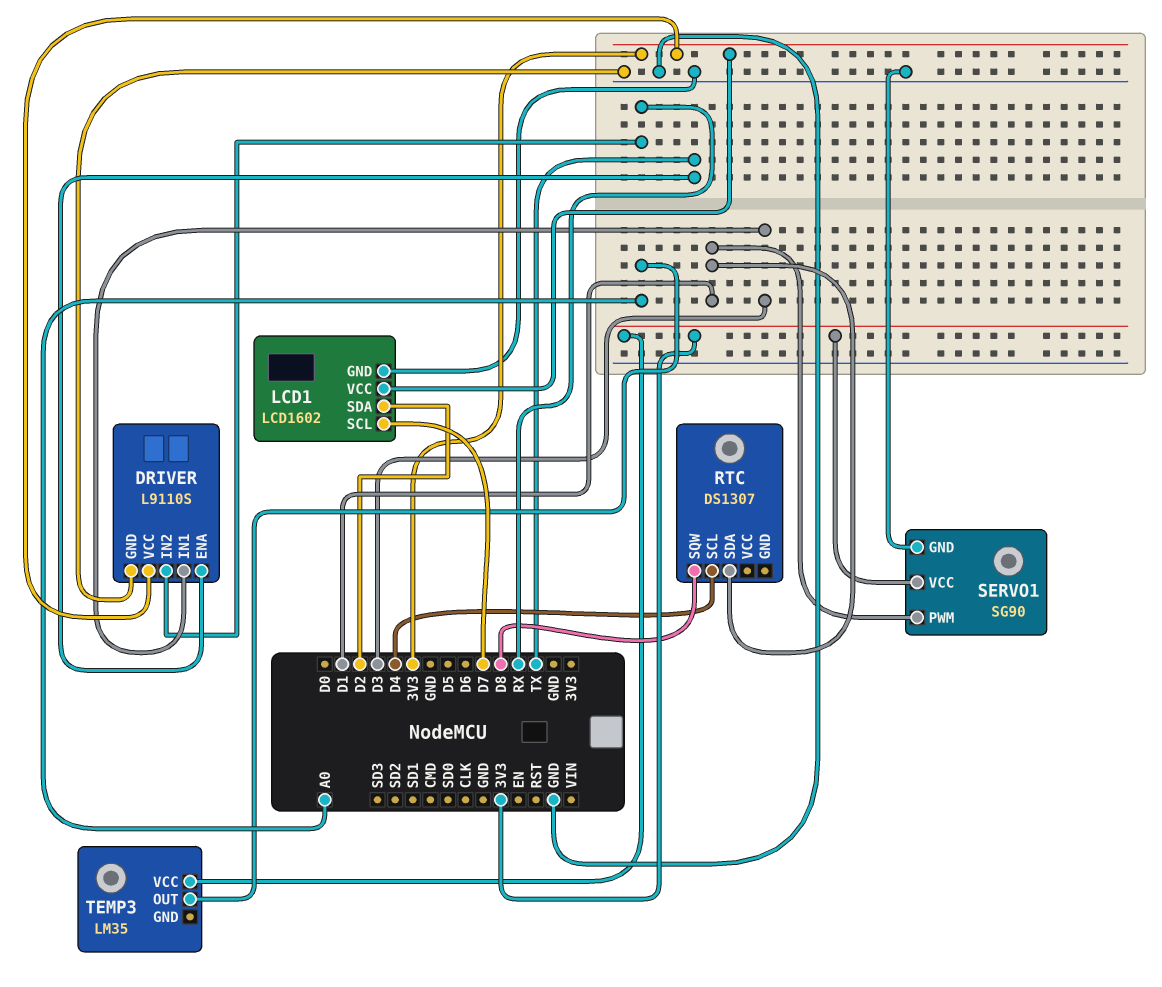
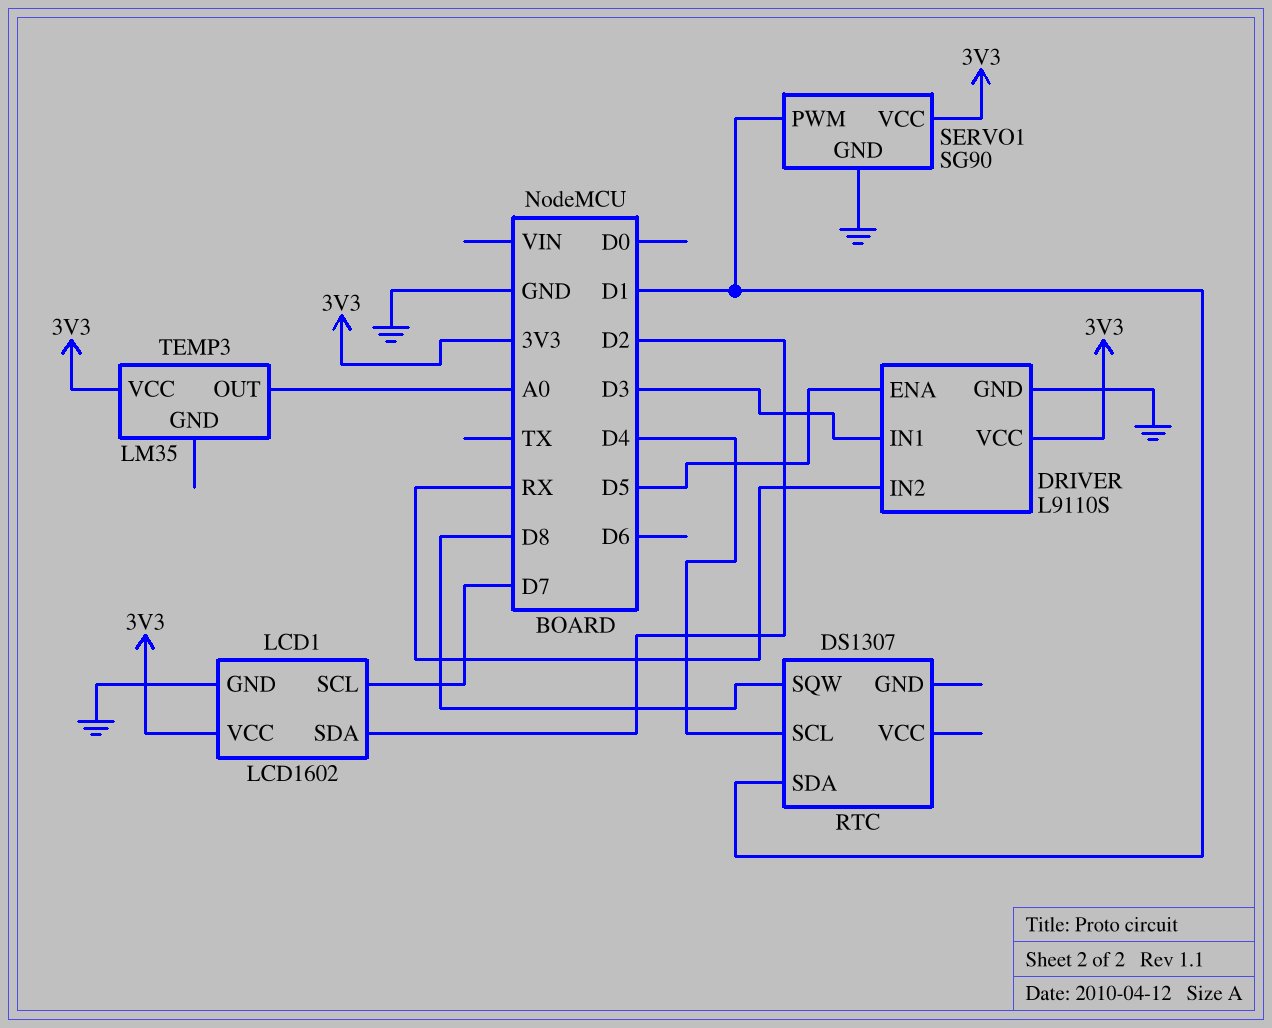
DRIVER pin ENA: TX -> D5

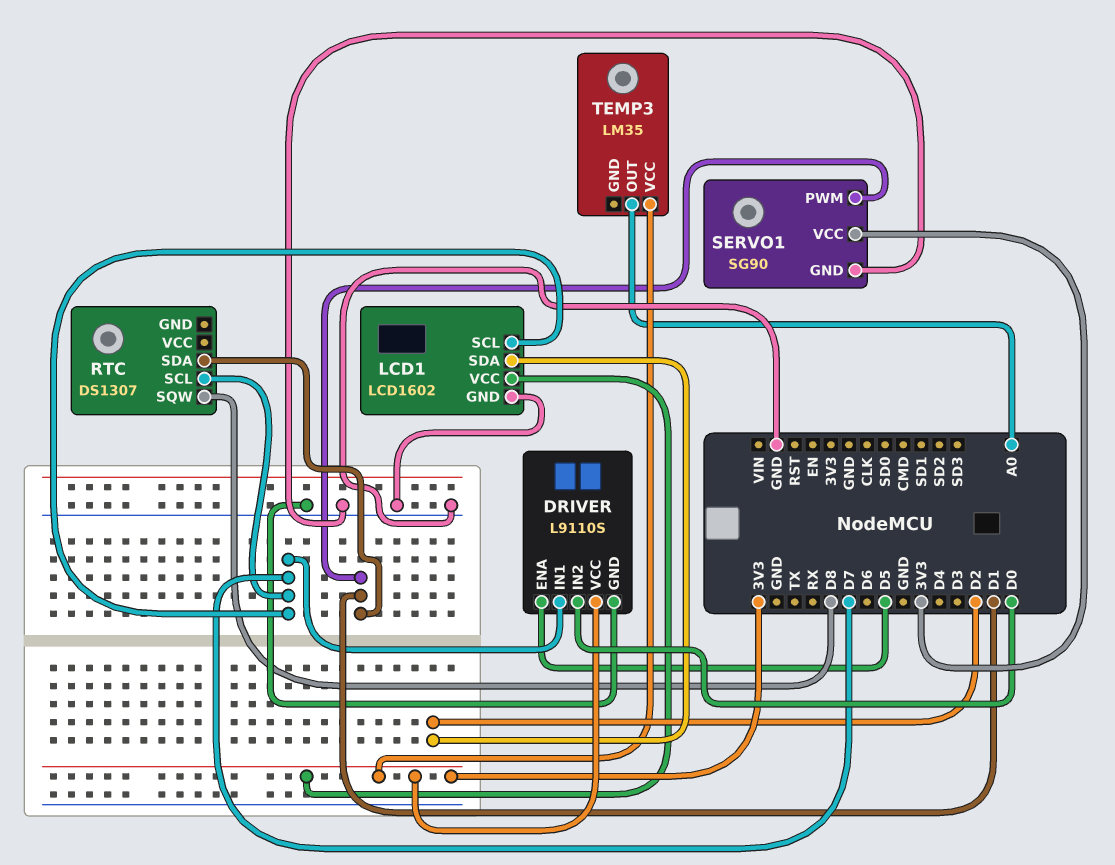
DRIVER pin IN1: D3 -> D7
DRIVER pin IN2: RX -> D0
RTC pin SCL: D4 -> D7

